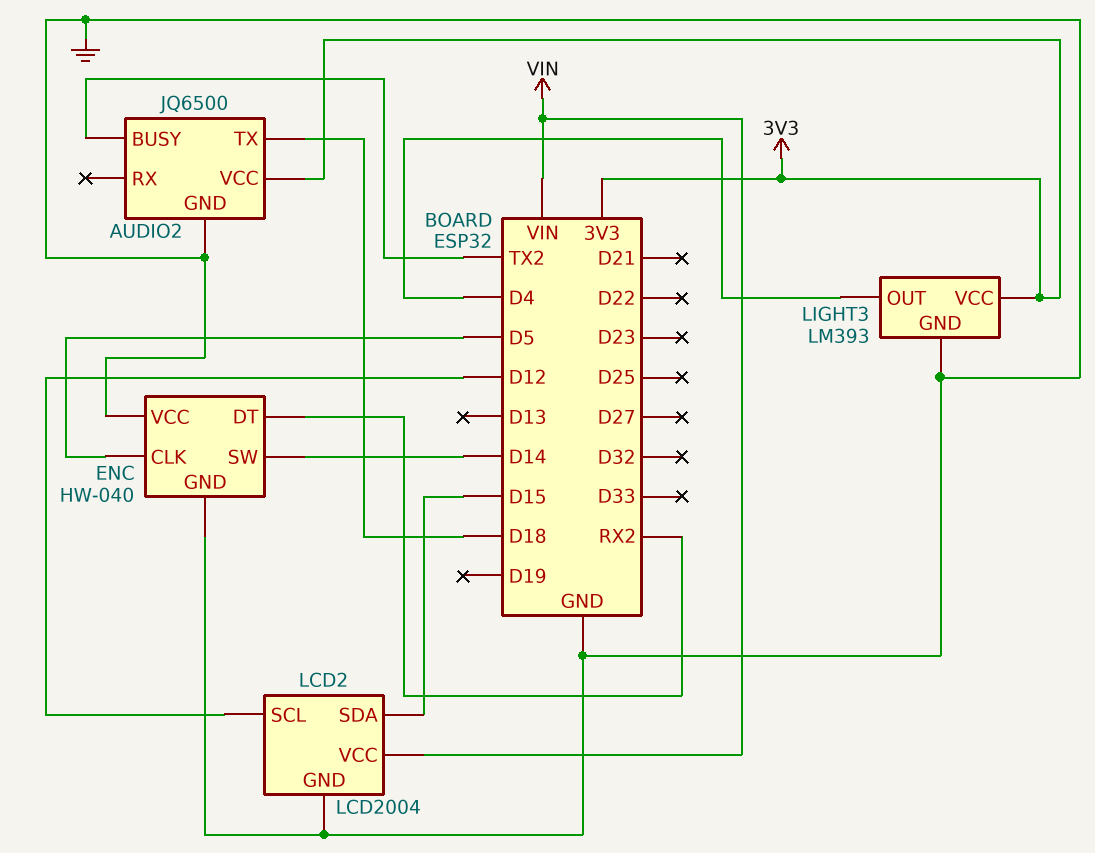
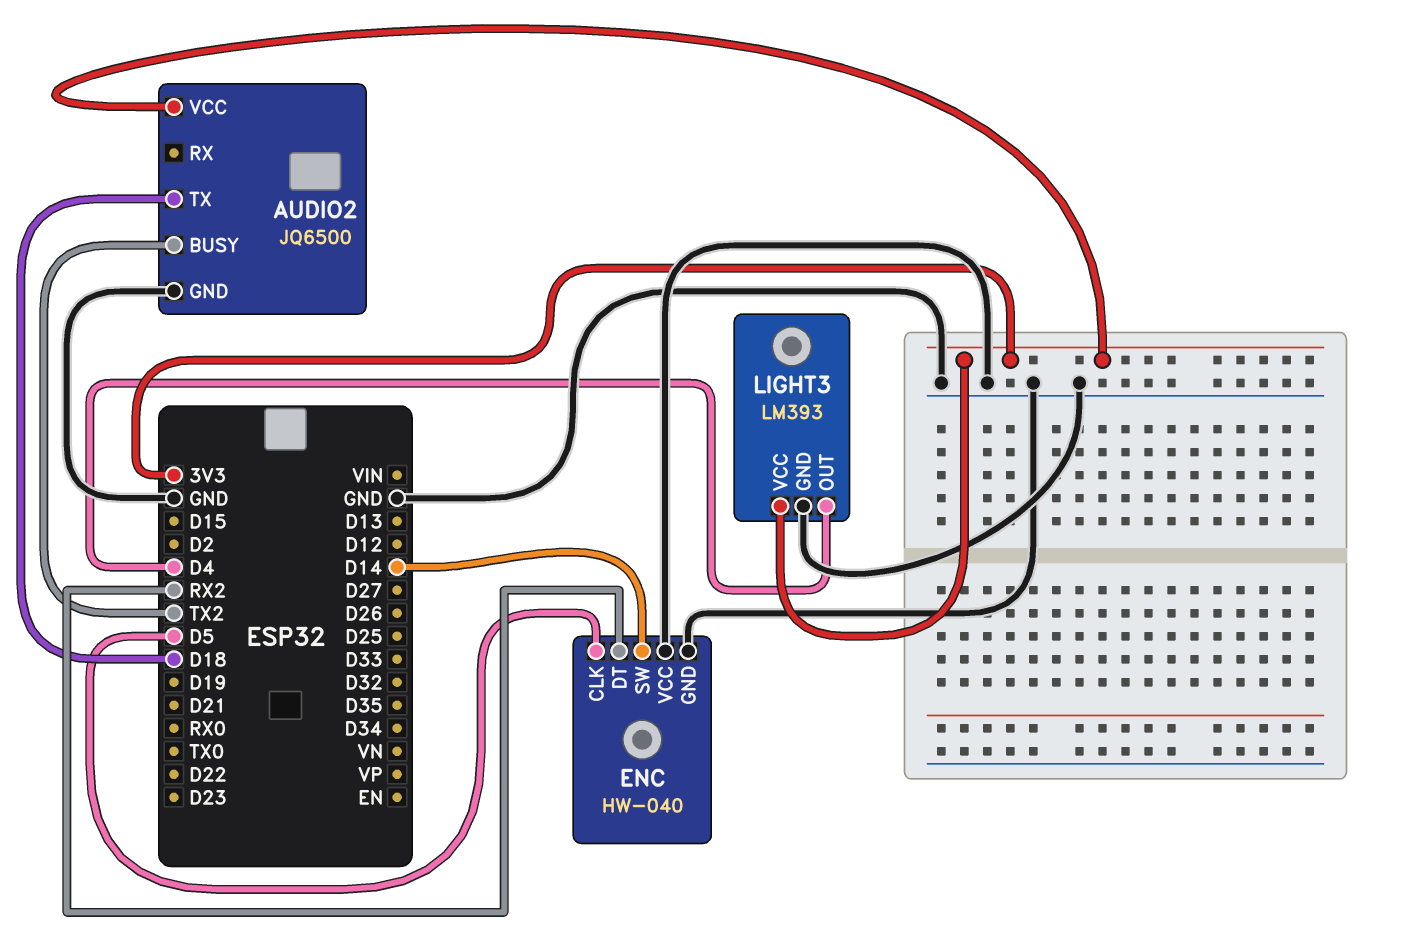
LCD2: LCD2004 -> none
LCD2 pin GND: GND -> none
LCD2 pin SCL: D12 -> none
LCD2 pin SDA: D15 -> none
LCD2 pin VCC: VIN -> none

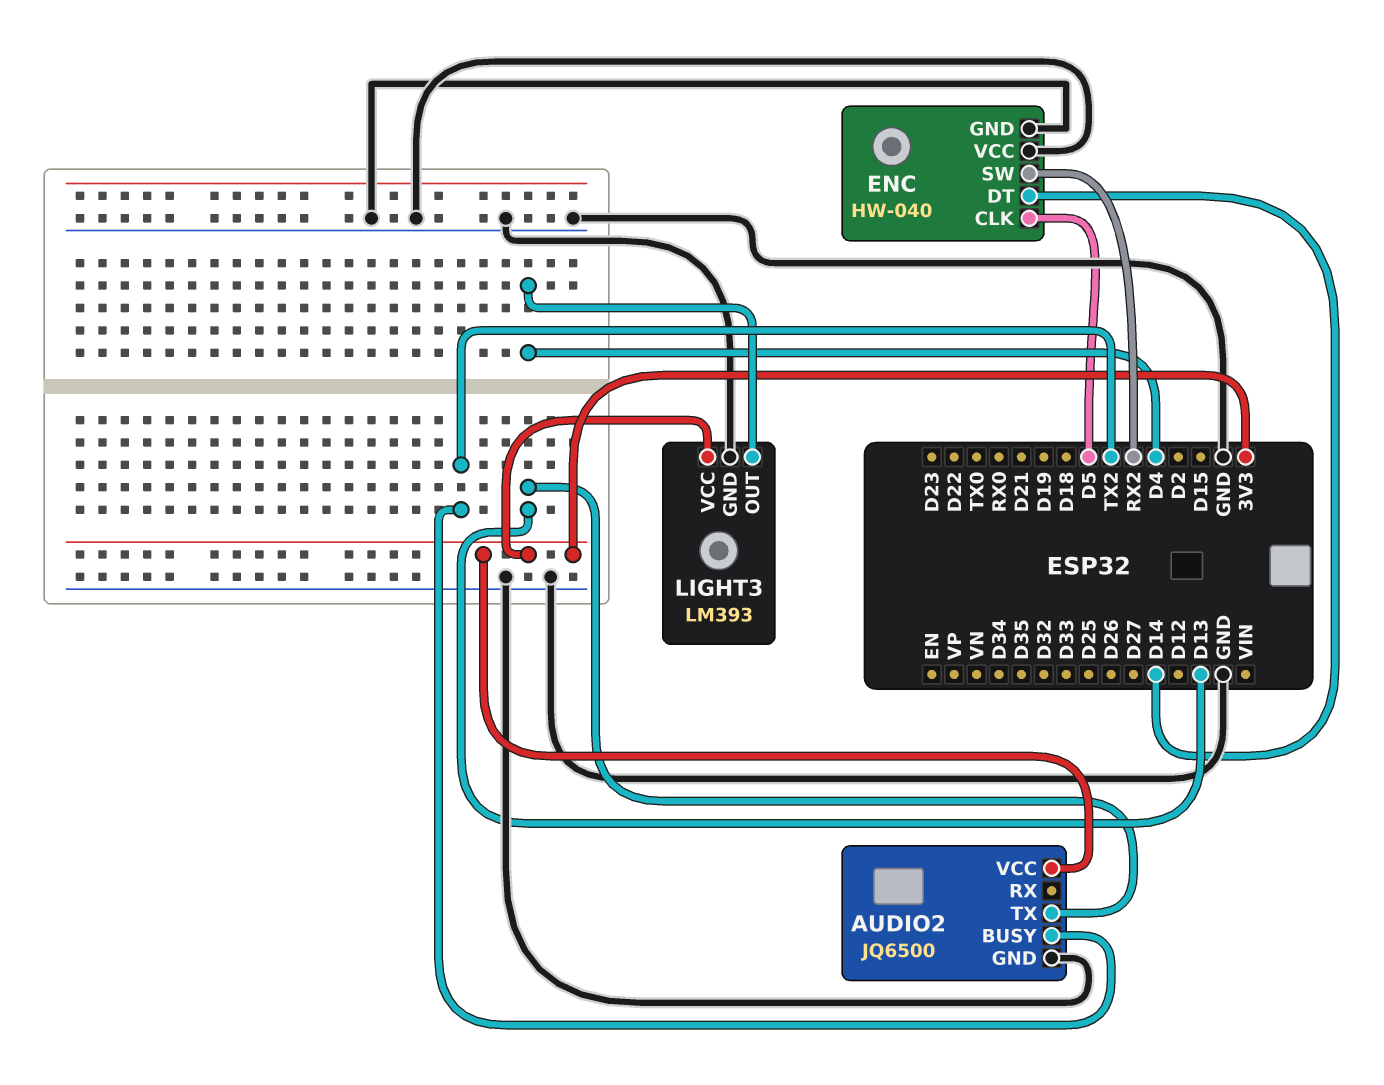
AUDIO2 pin TX: D18 -> D13
ENC pin DT: RX2 -> D14
ENC pin SW: D14 -> RX2

